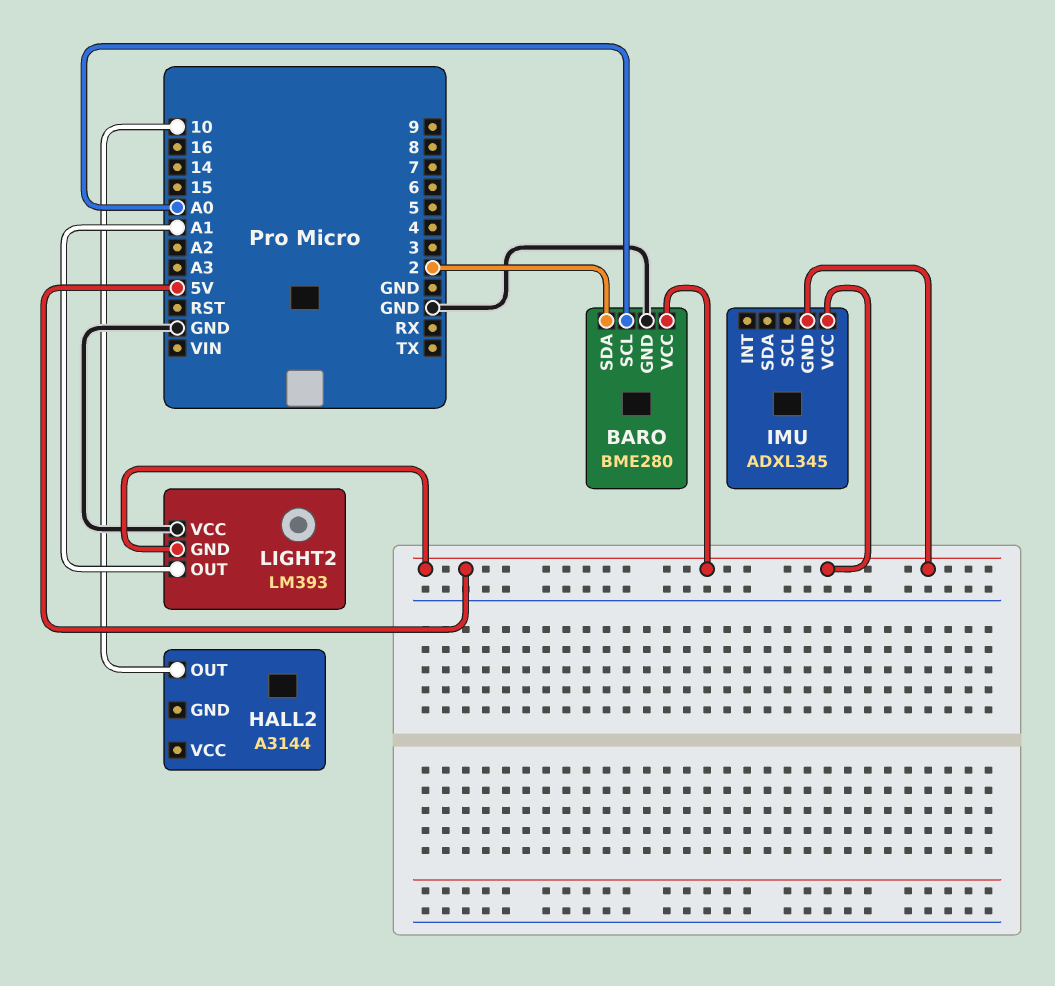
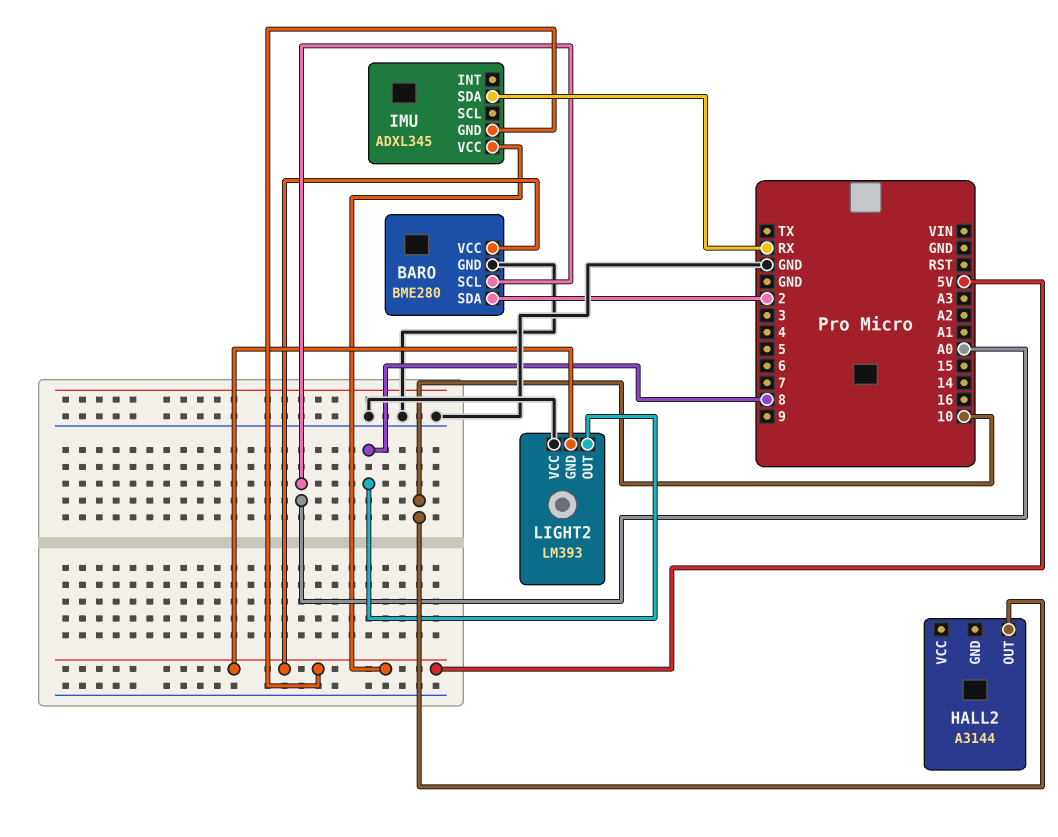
IMU pin SDA: none -> RX
LIGHT2 pin OUT: A1 -> 8

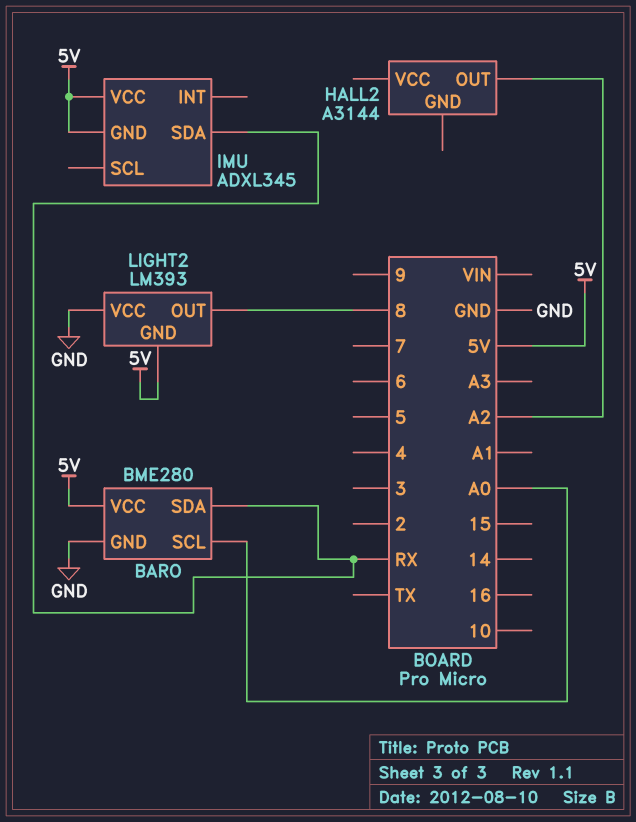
BARO pin SDA: 2 -> RX
HALL2 pin OUT: 10 -> A2

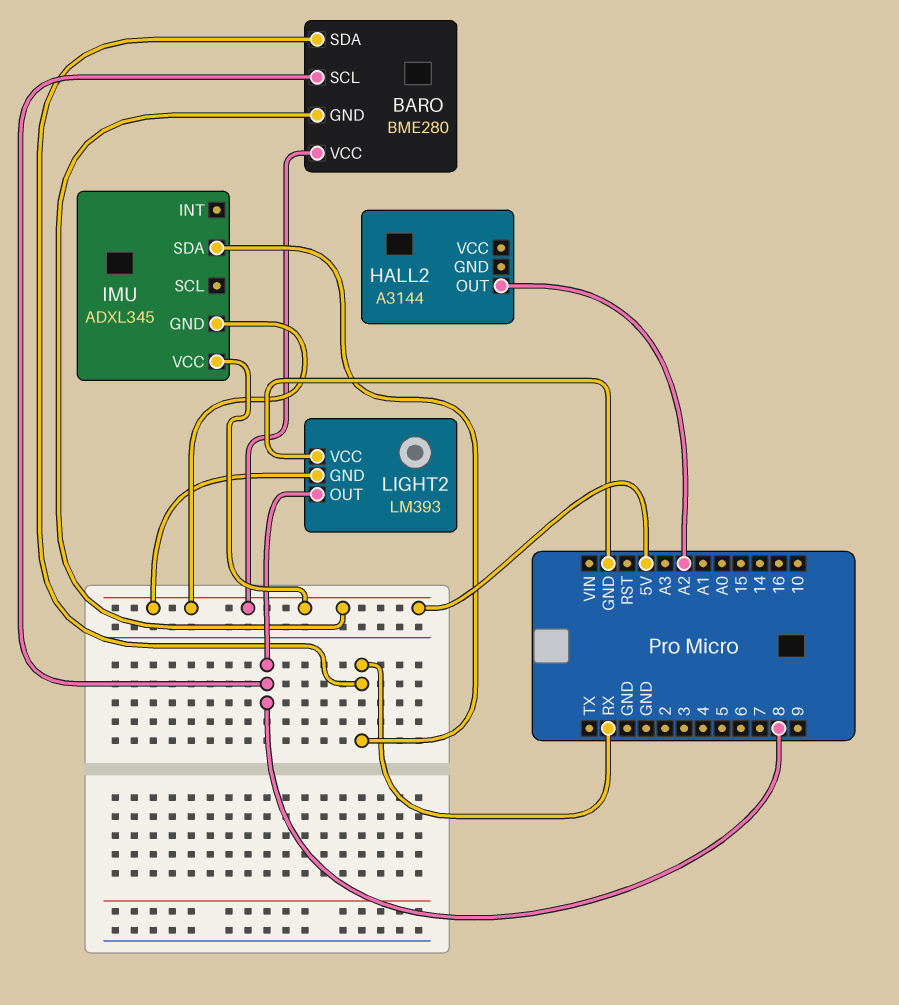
BARO pin GND: GND -> 5V
BARO pin SCL: A0 -> 8

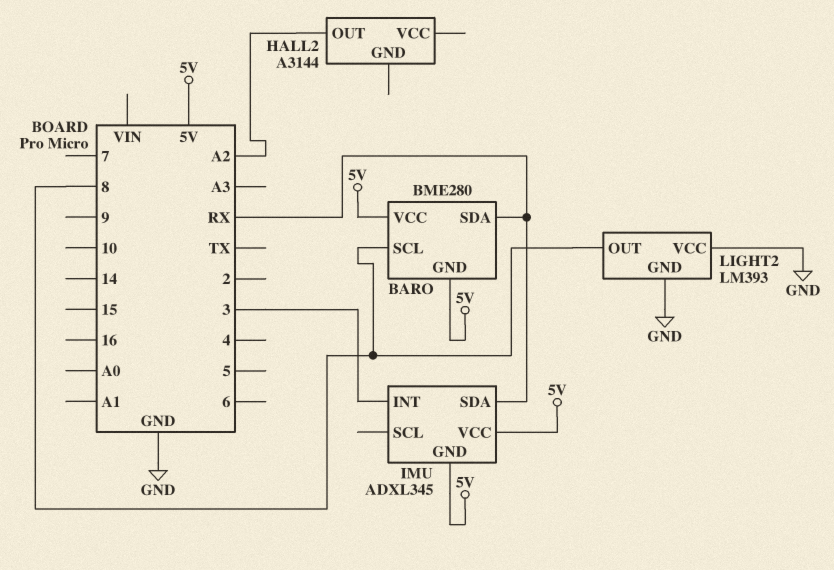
IMU pin INT: none -> 3
LIGHT2 pin GND: 5V -> GND

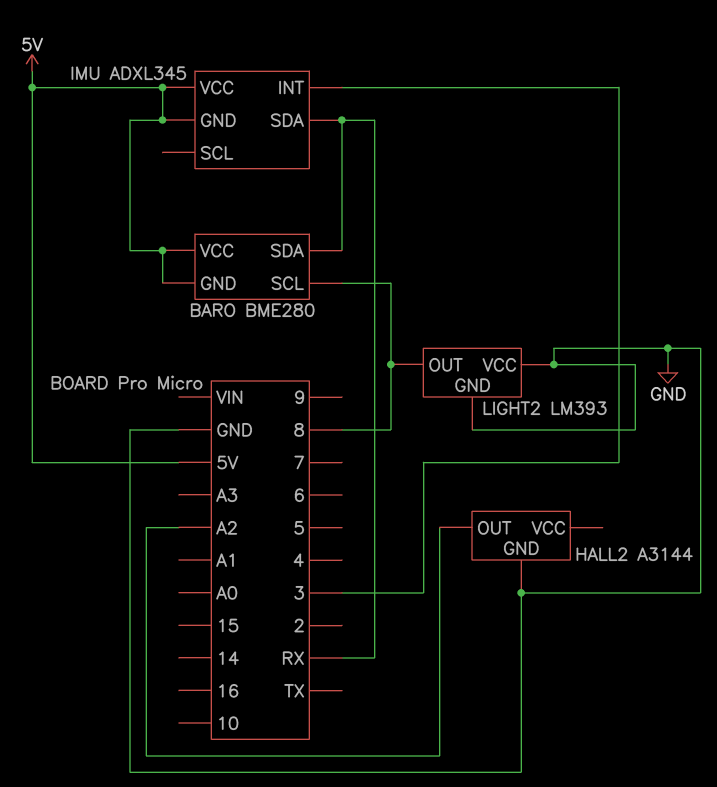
HALL2 pin GND: none -> GND

